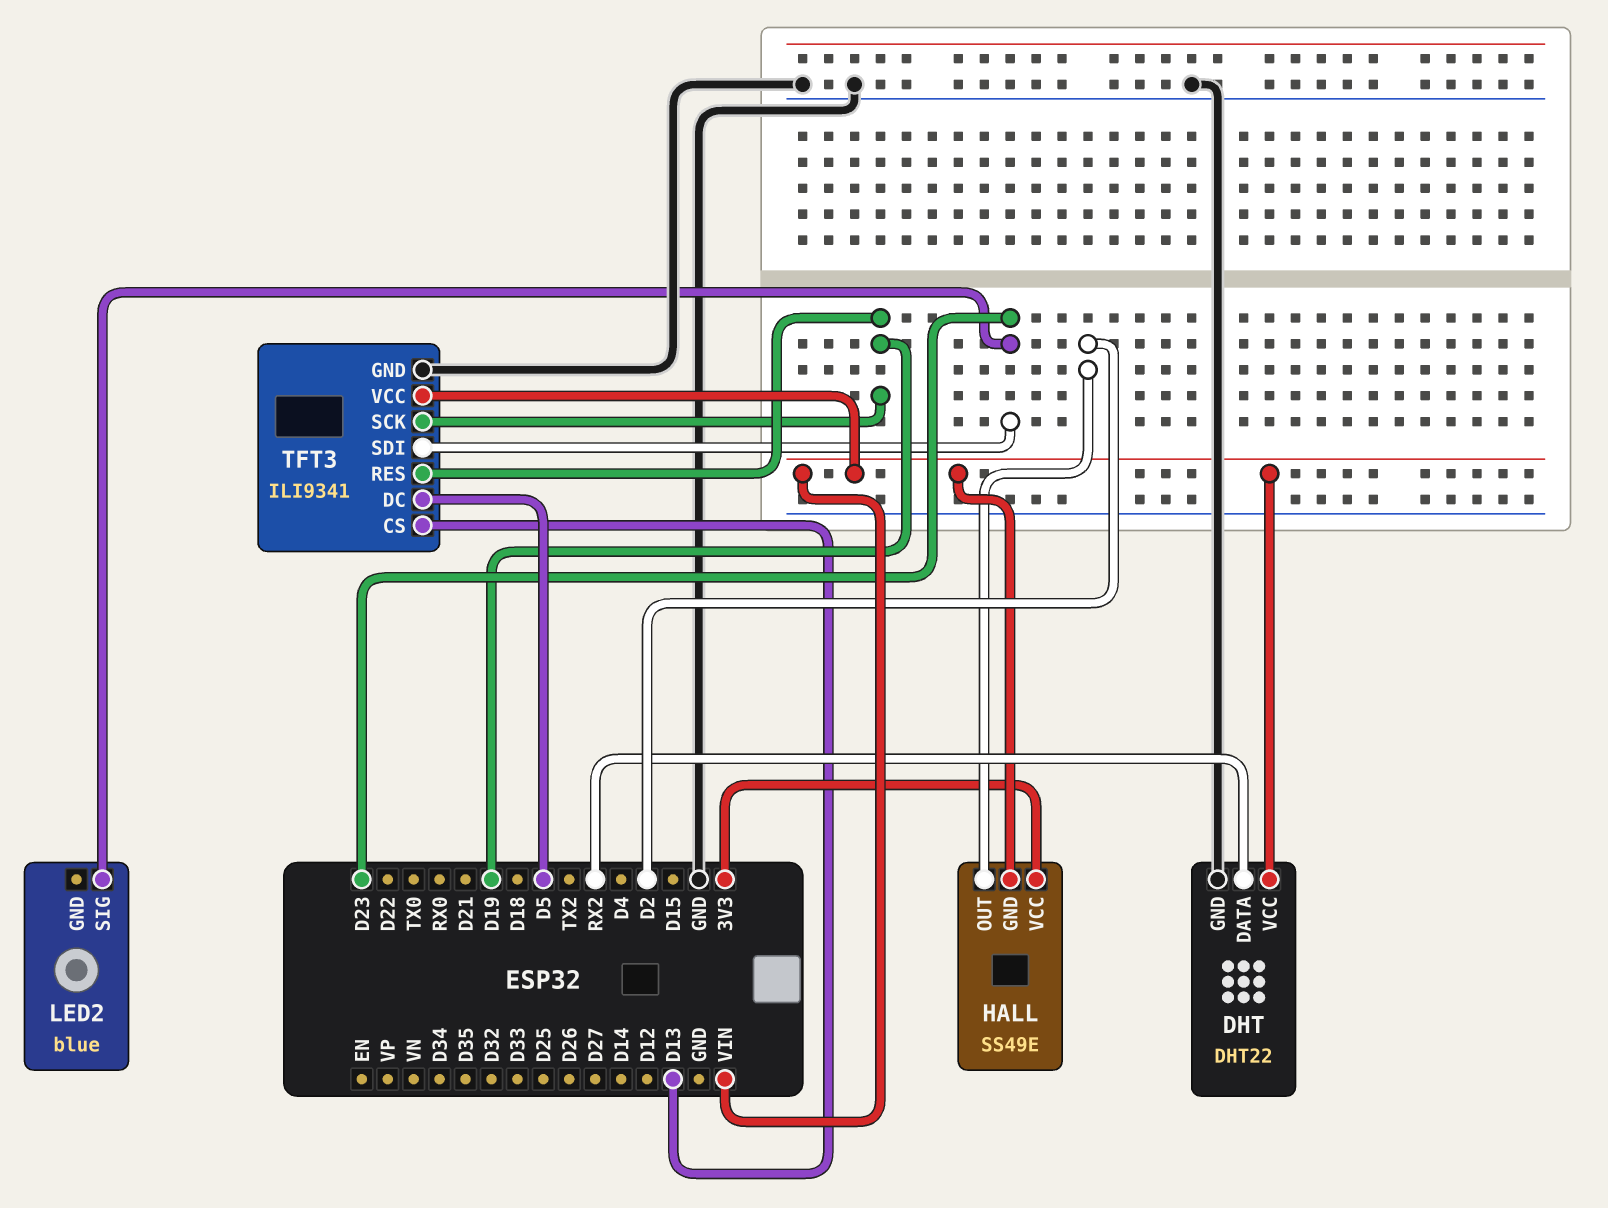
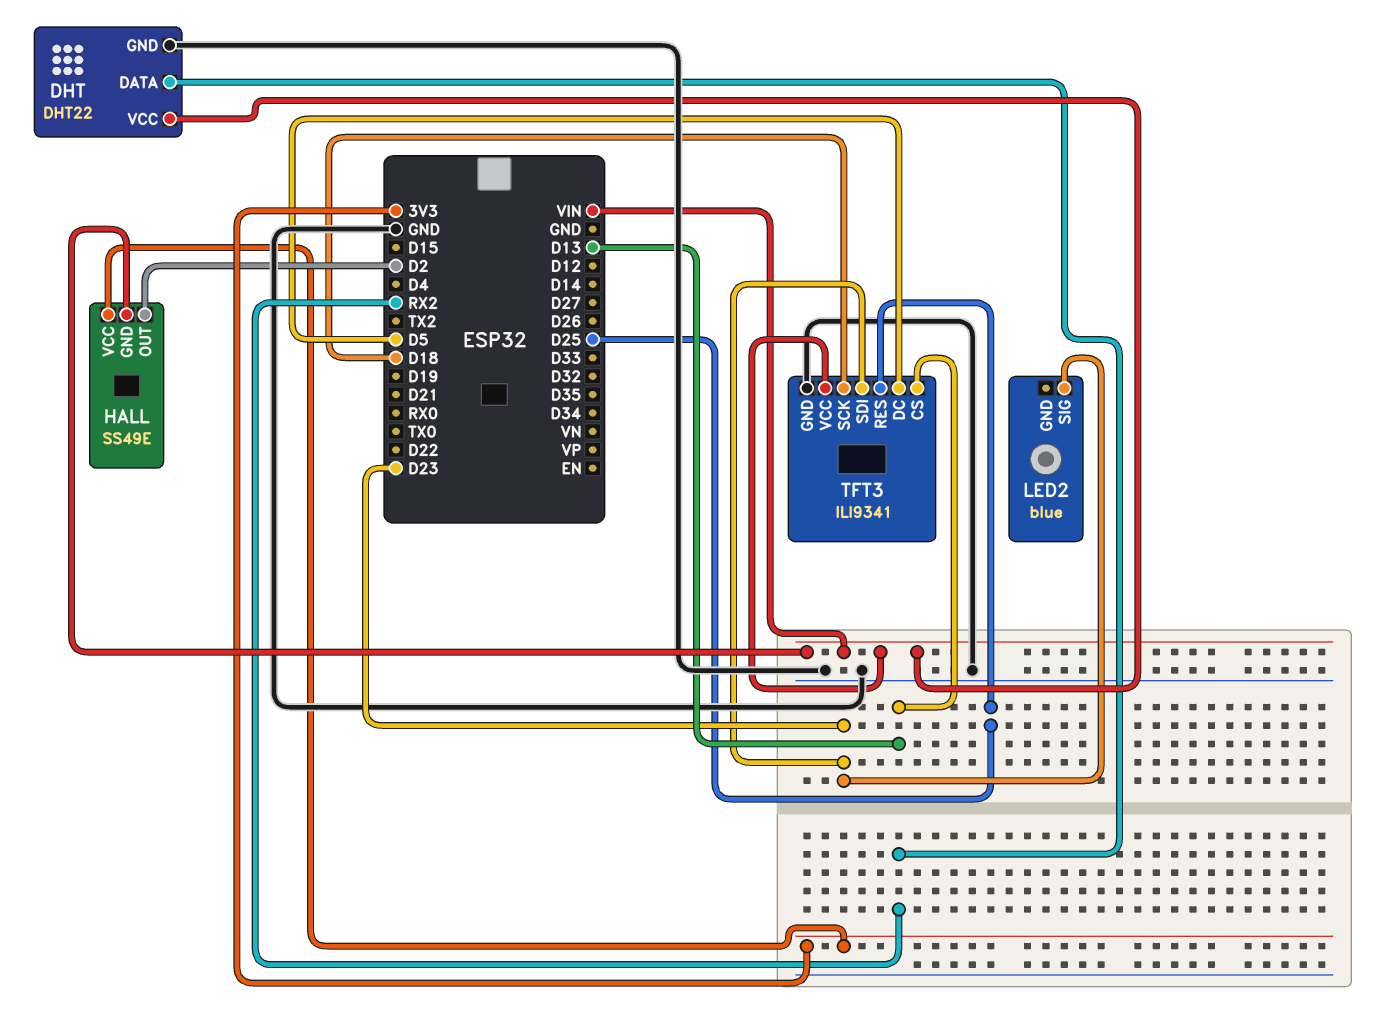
TFT3 pin RES: D19 -> D25
TFT3 pin SCK: D19 -> D18

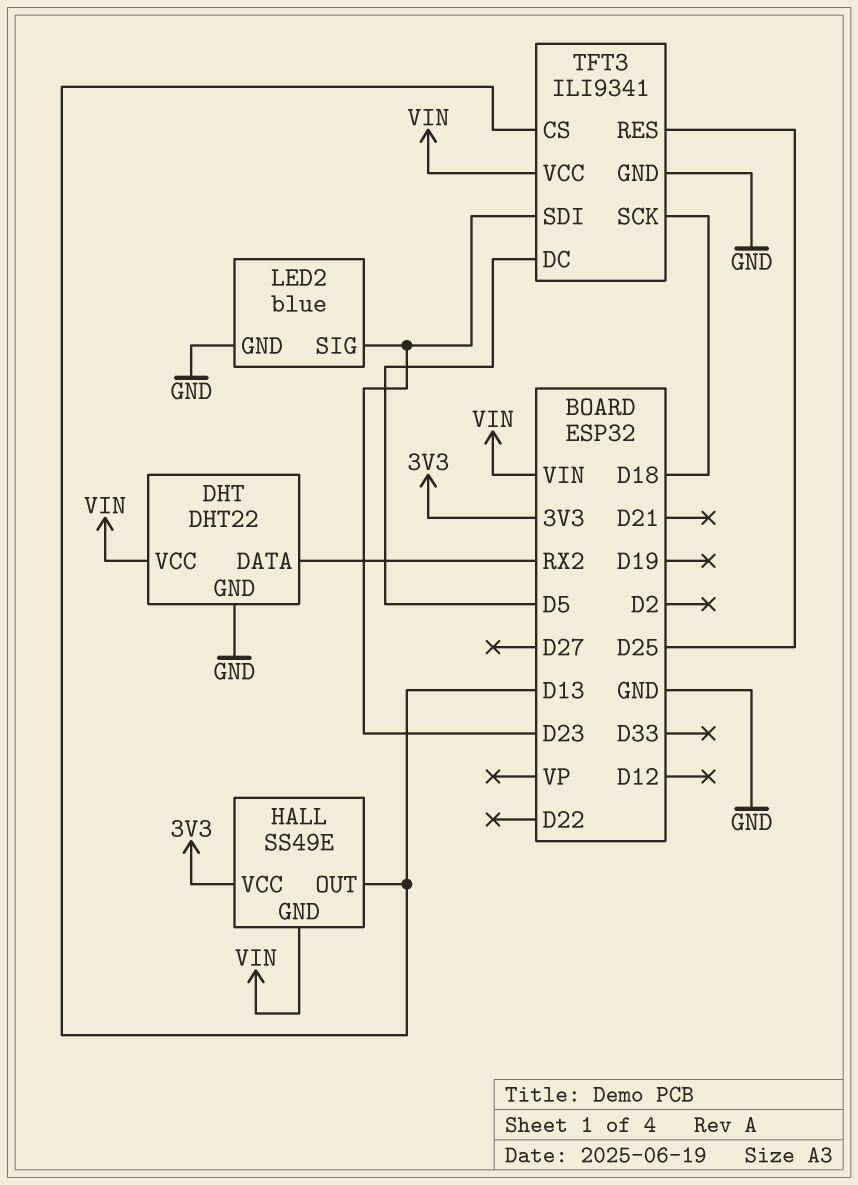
HALL pin OUT: D2 -> D13
LED2 pin GND: none -> GND

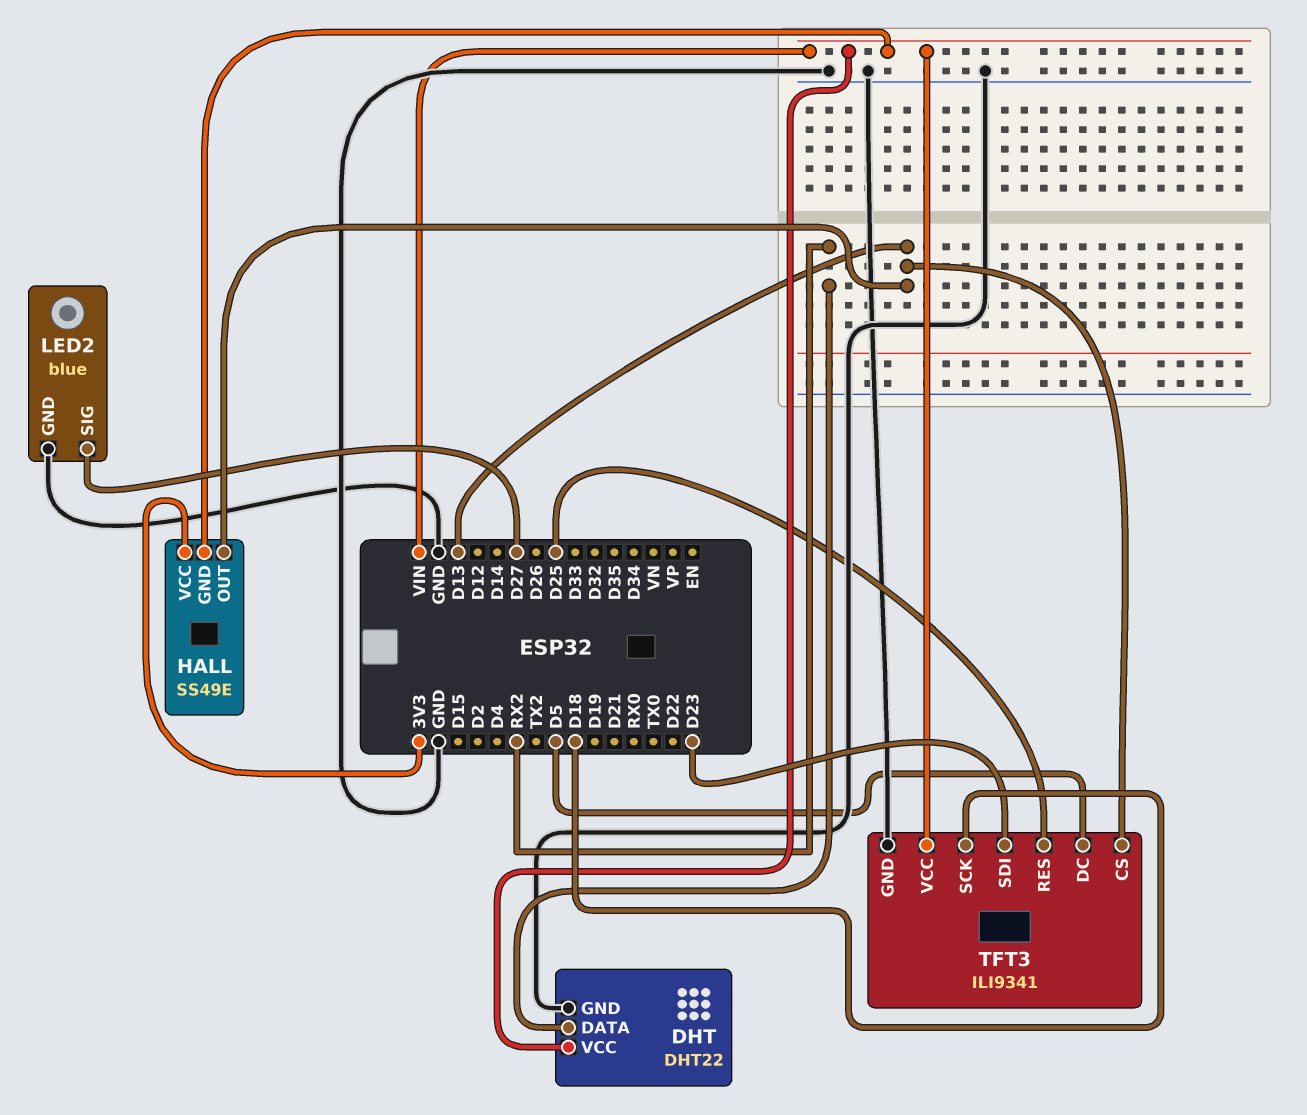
LED2 pin SIG: D23 -> D27

